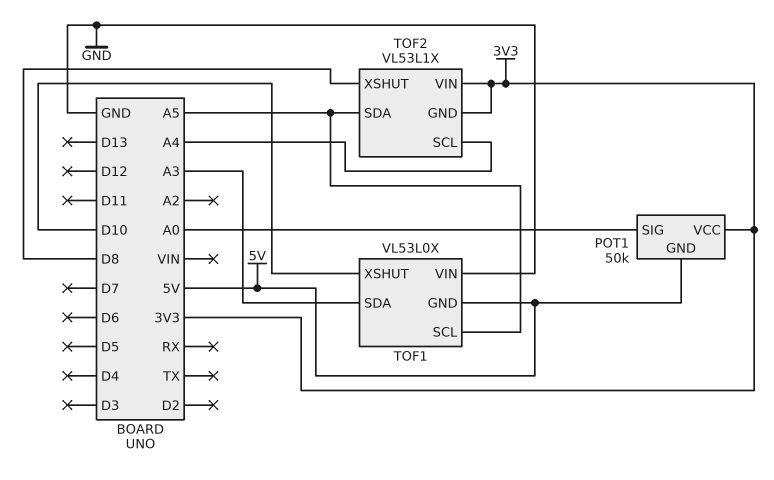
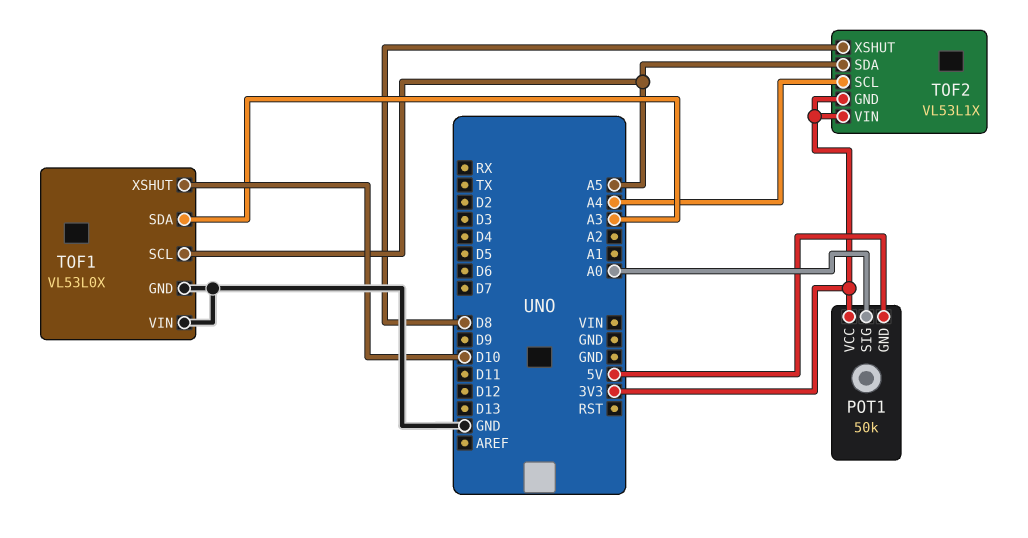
TOF1 pin GND: 5V -> GND

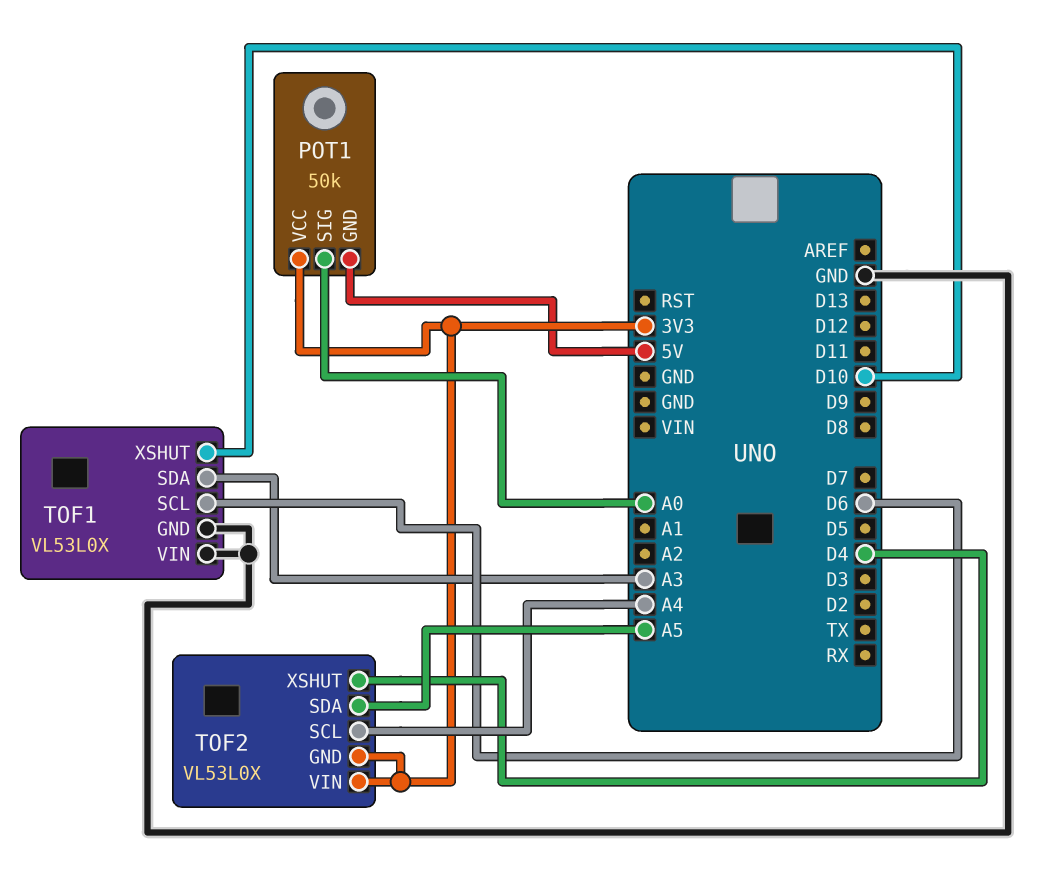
TOF1 pin SCL: A5 -> D6
TOF2: VL53L1X -> VL53L0X
TOF2 pin XSHUT: D8 -> D4

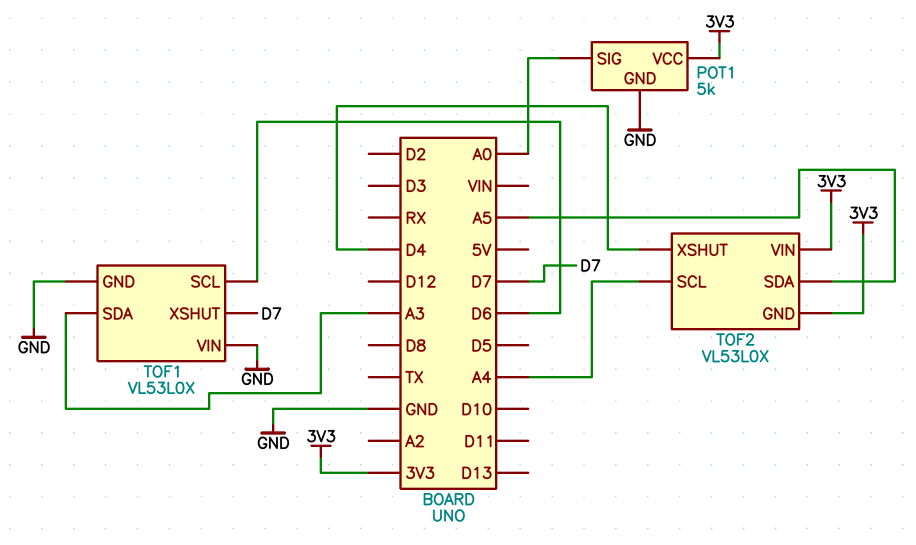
POT1: 50k -> 5k
POT1 pin GND: 5V -> GND
TOF1 pin XSHUT: D10 -> D7

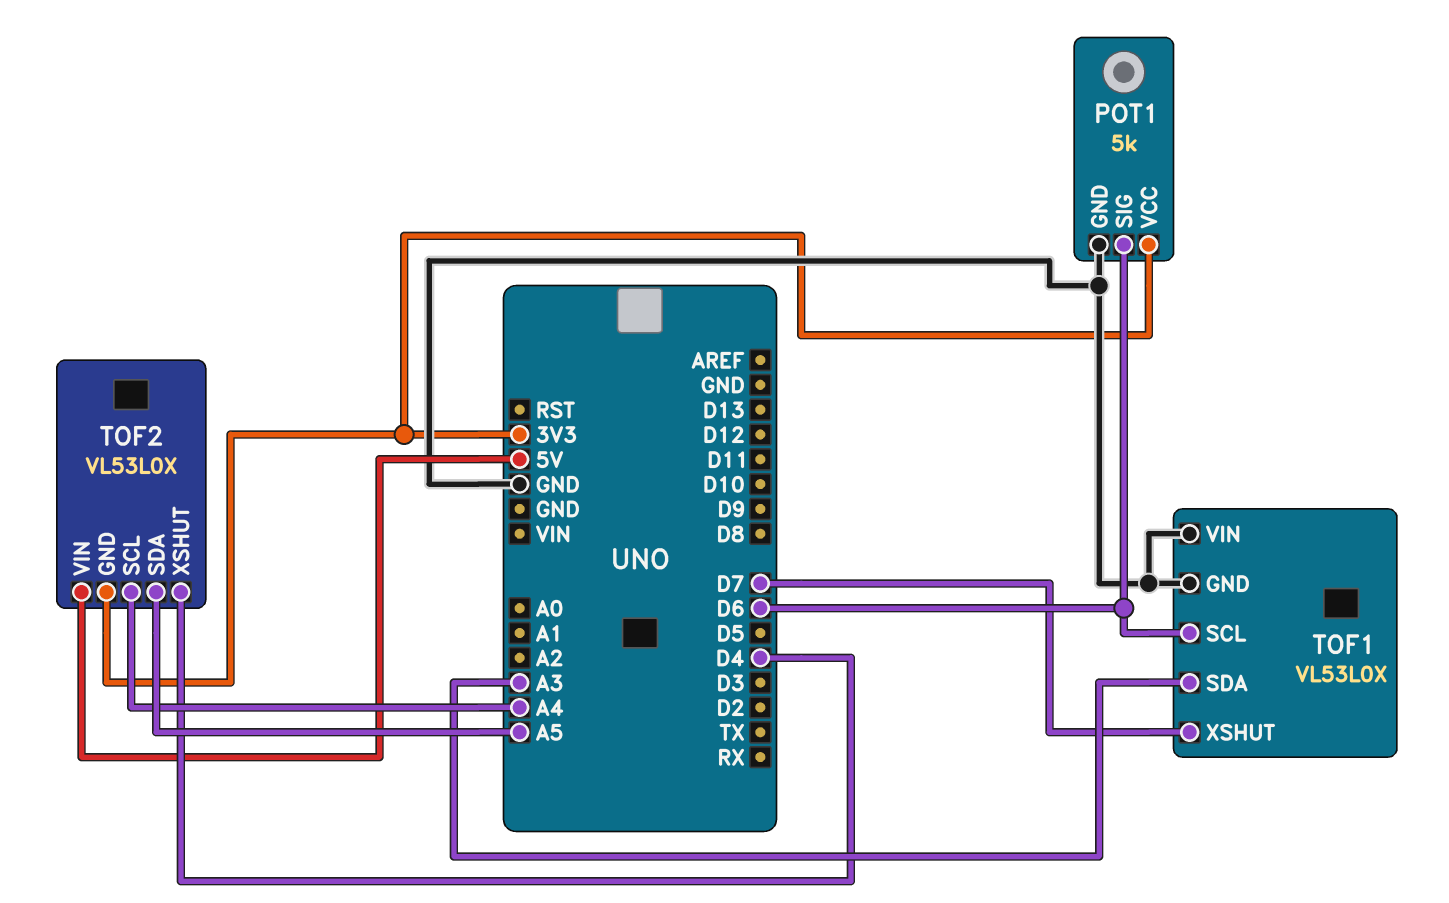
POT1 pin SIG: A0 -> D6
TOF2 pin VIN: 3V3 -> 5V

